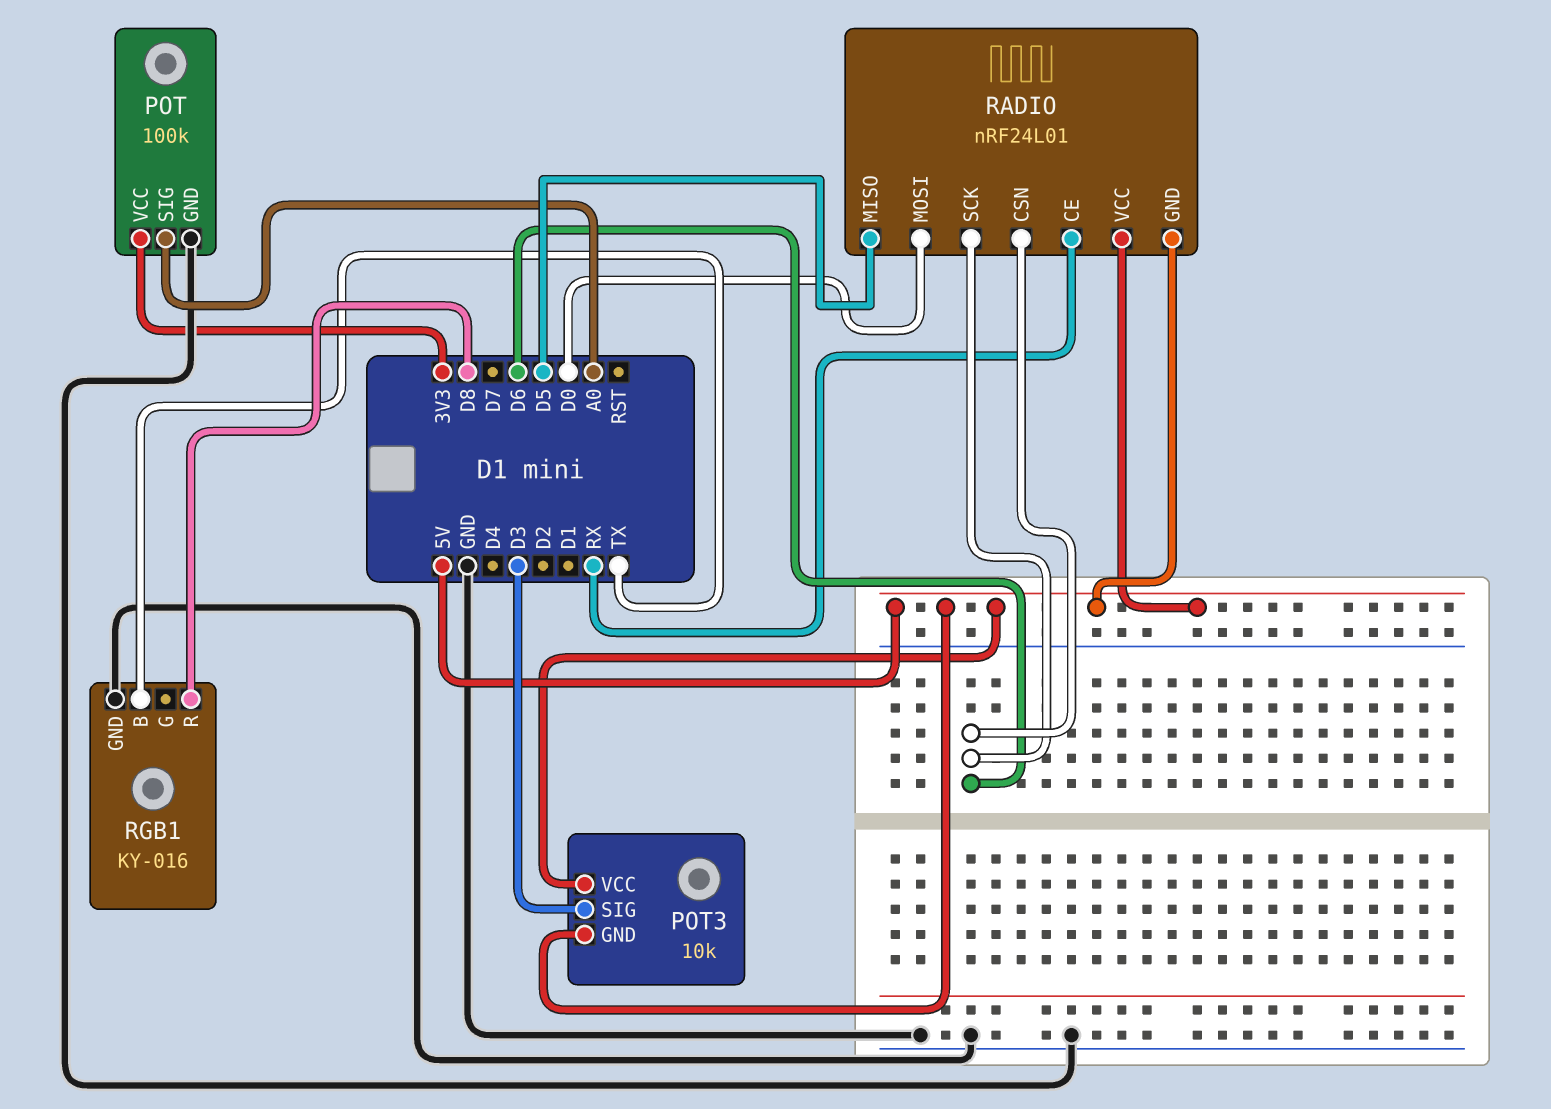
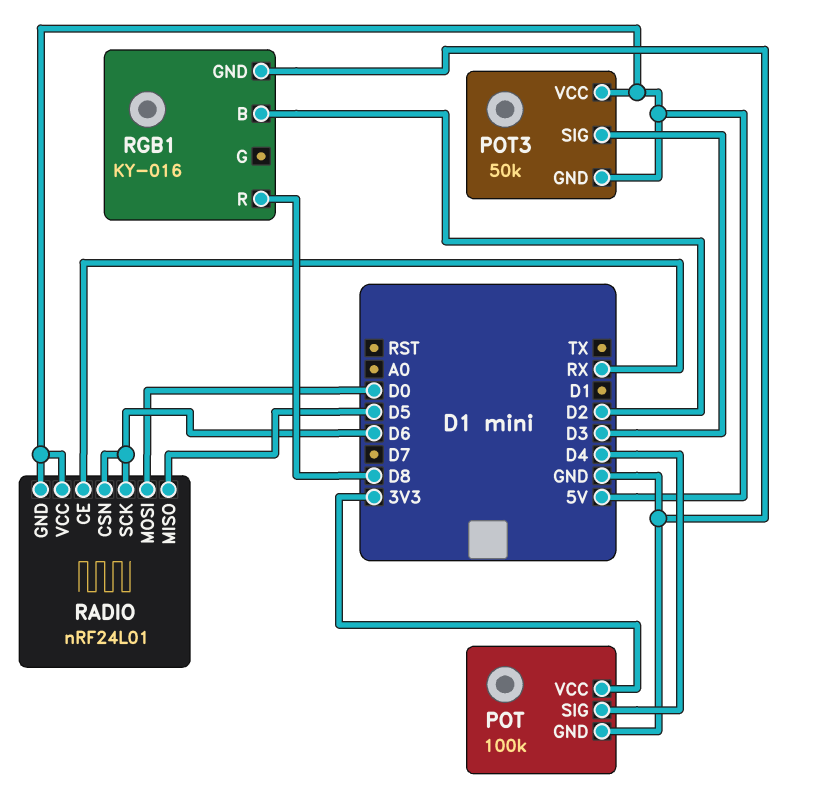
POT pin SIG: A0 -> D4
POT3: 10k -> 50k
RGB1 pin B: TX -> D2

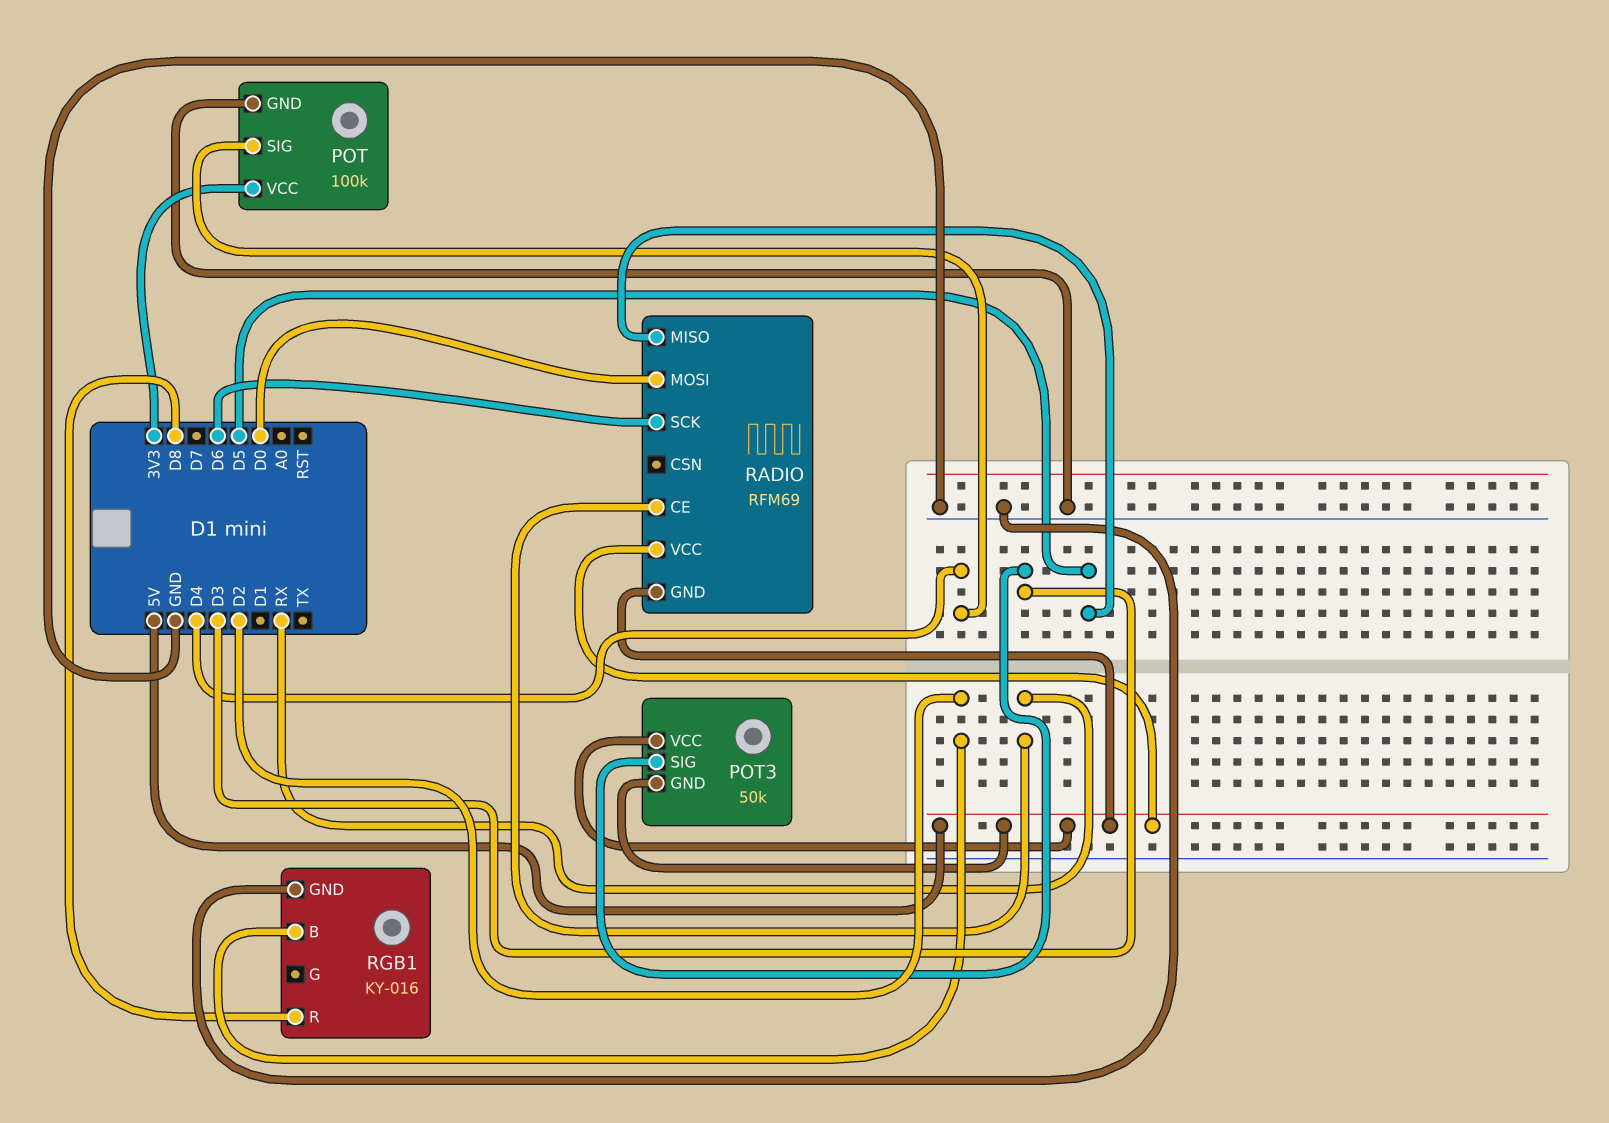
RADIO: nRF24L01 -> RFM69
RADIO pin CSN: D6 -> none

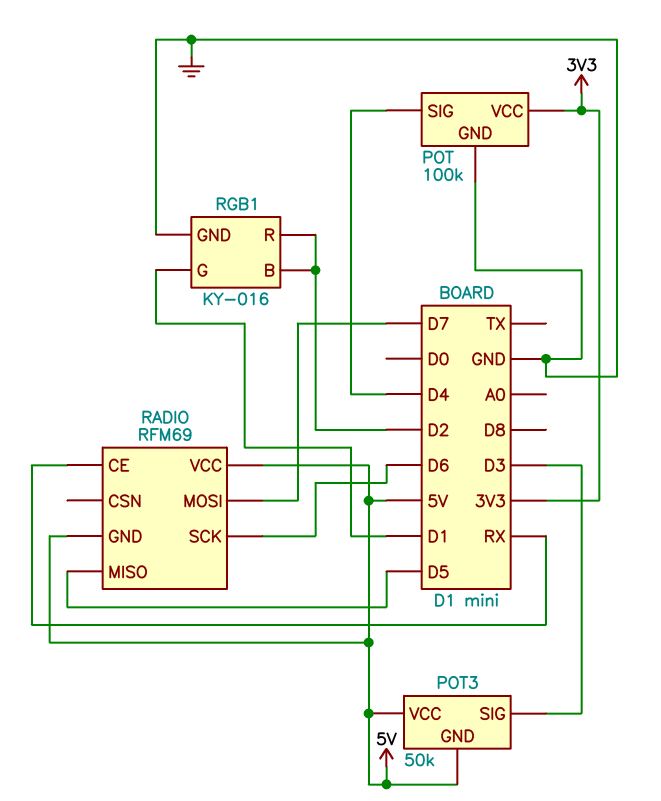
RADIO pin MOSI: D0 -> D7
RGB1 pin G: none -> D1
RGB1 pin R: D8 -> D2

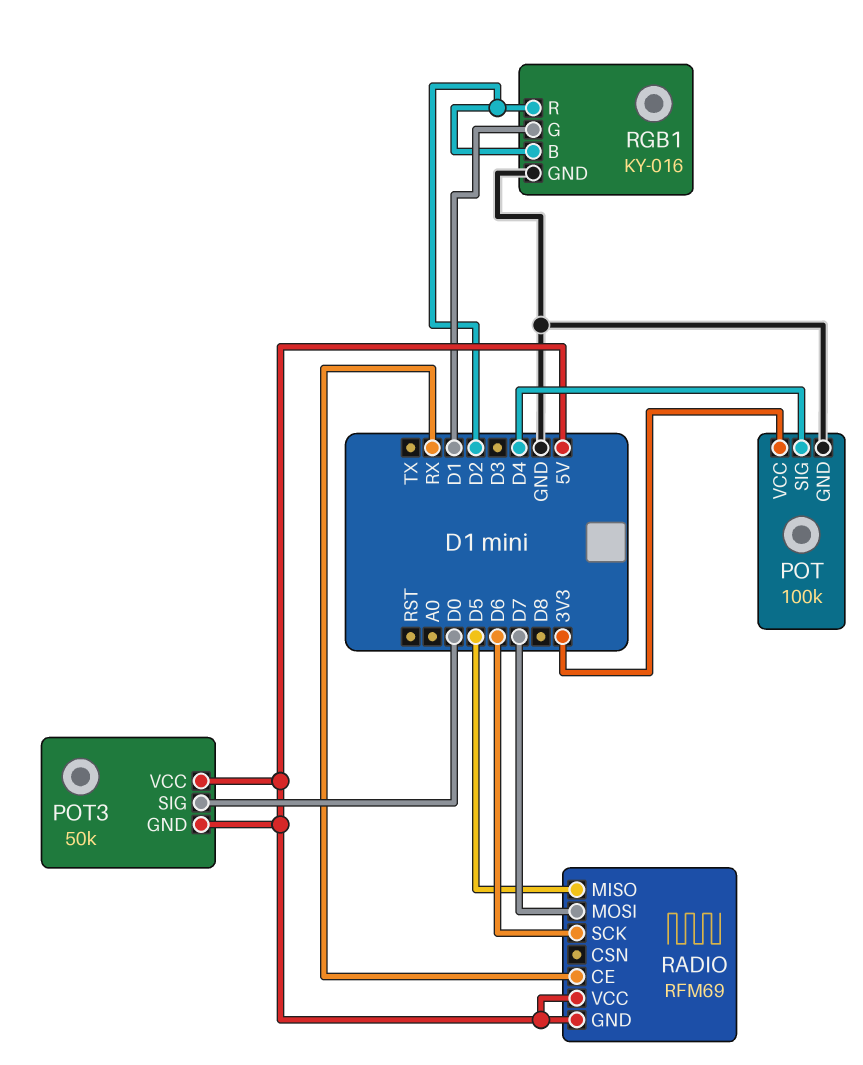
POT3 pin SIG: D3 -> D0

